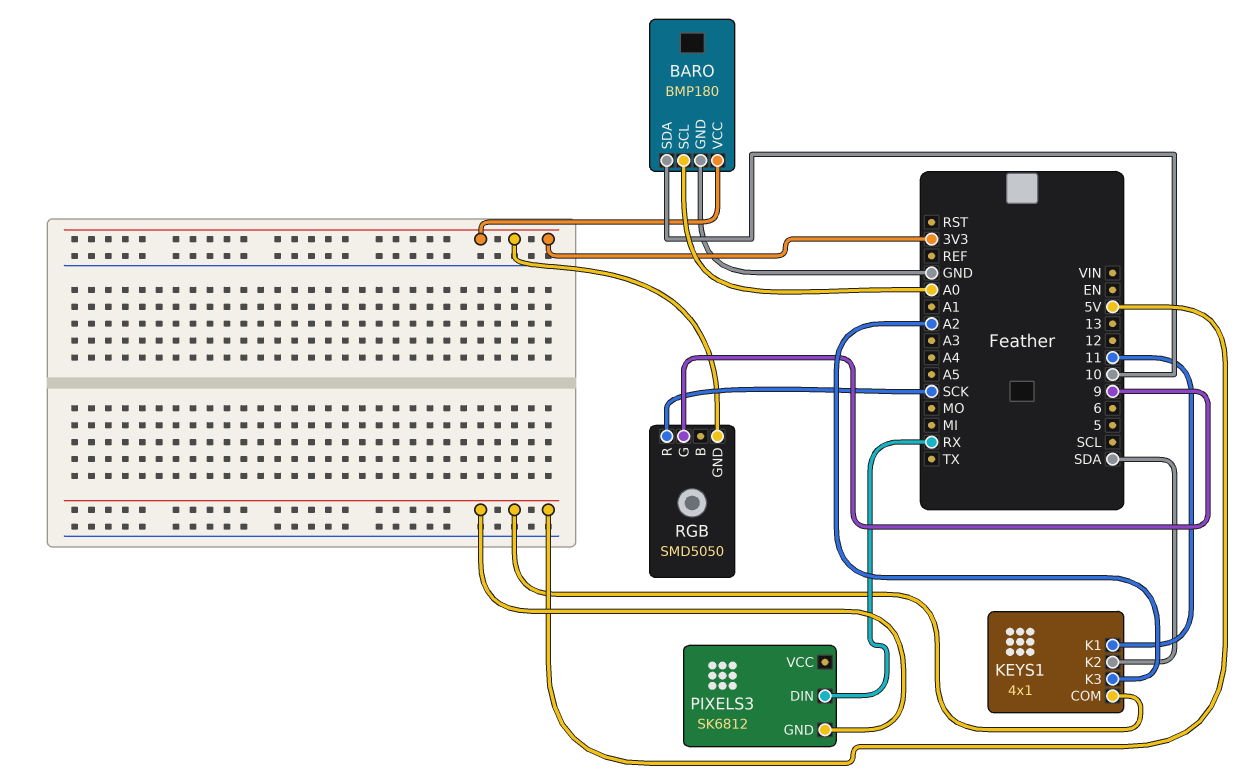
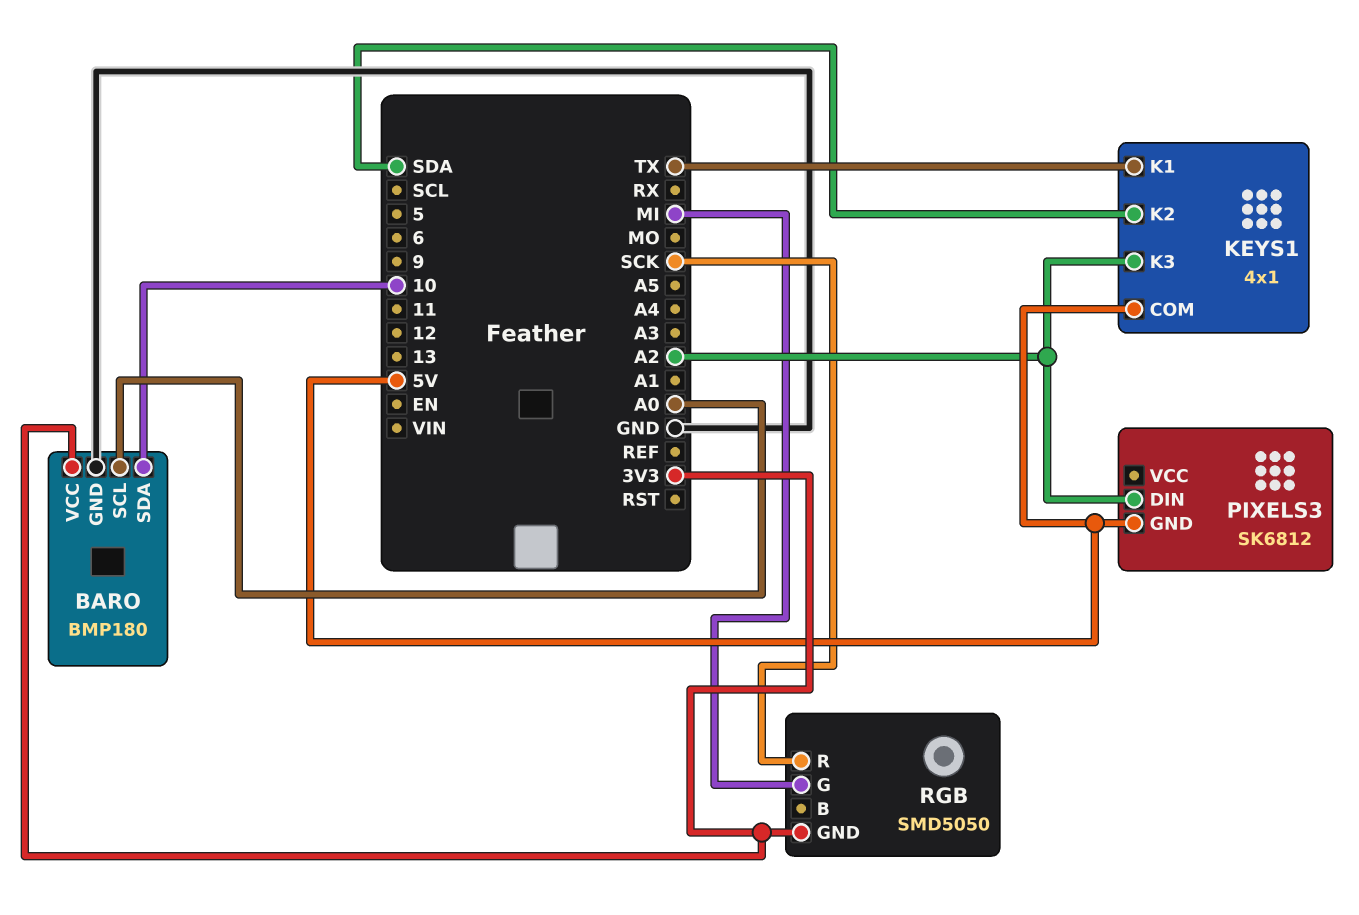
KEYS1 pin K1: 11 -> TX
PIXELS3 pin DIN: RX -> A2
RGB pin G: 9 -> MI

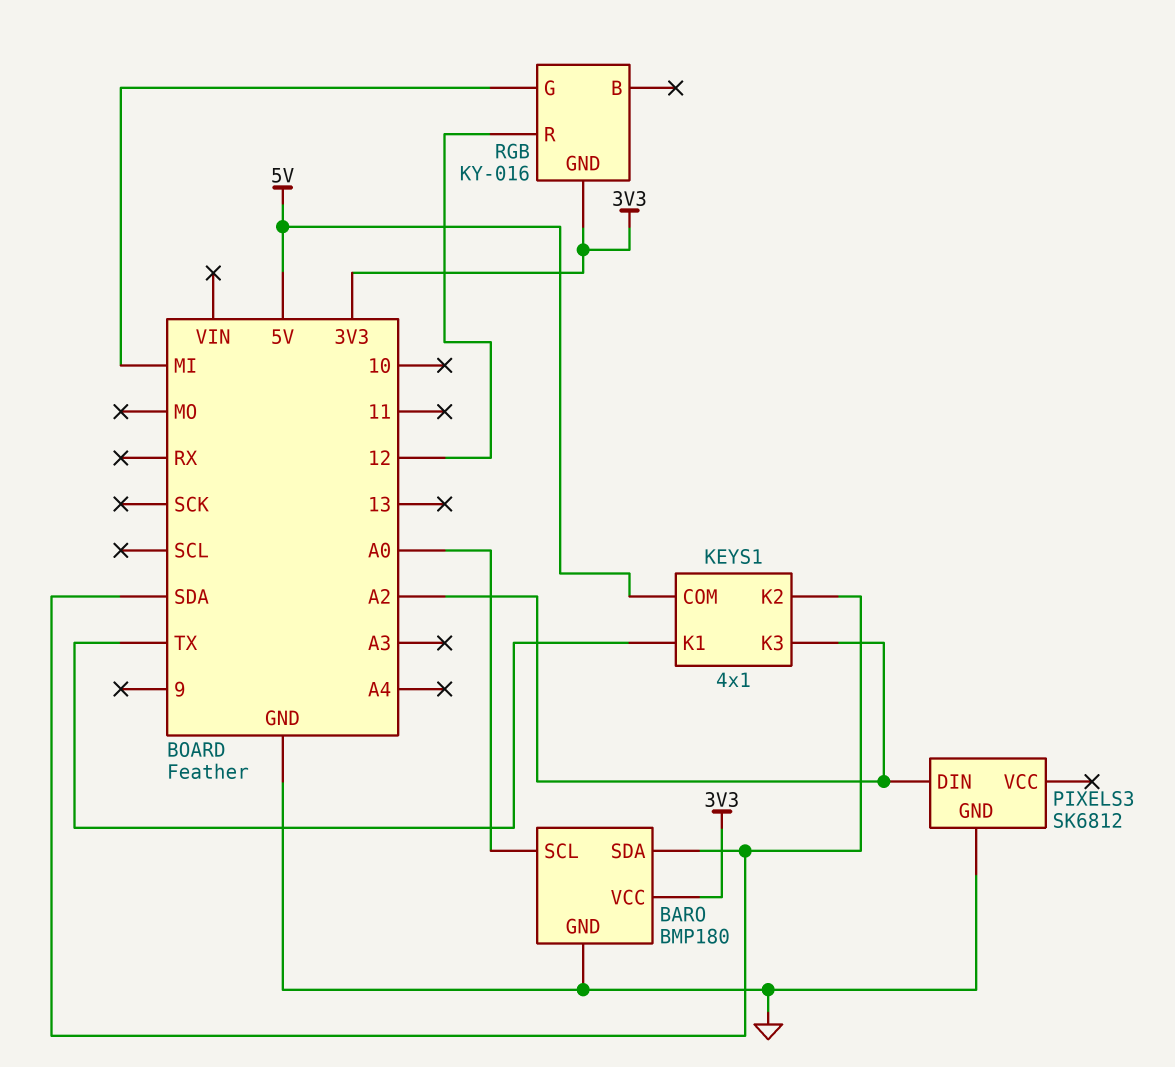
BARO pin SDA: 10 -> SDA
PIXELS3 pin GND: 5V -> GND
RGB: SMD5050 -> KY-016
RGB pin R: SCK -> 12

